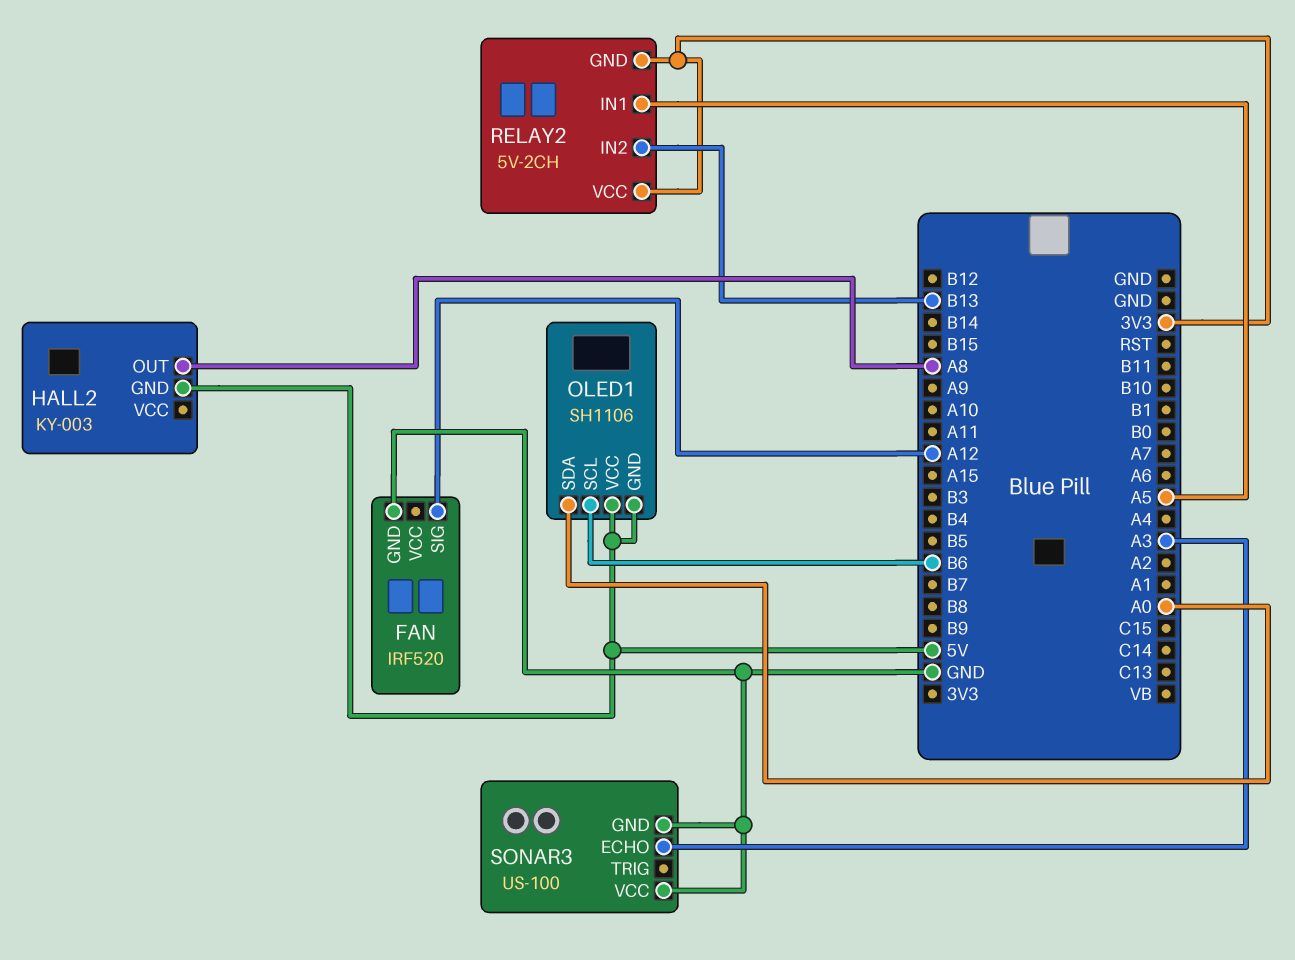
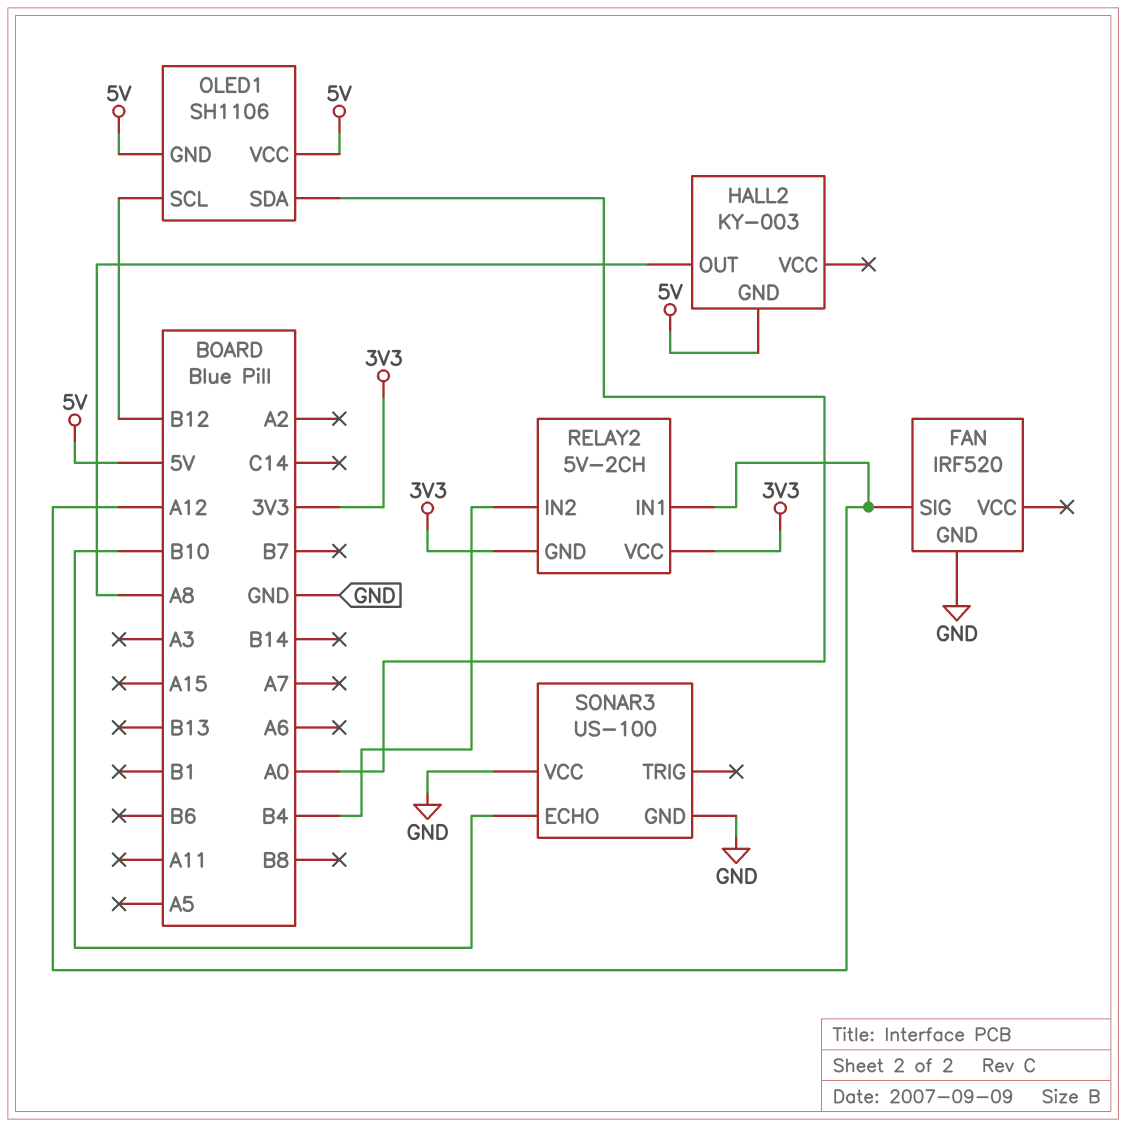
OLED1 pin SCL: B6 -> B12
RELAY2 pin IN1: A5 -> A12
RELAY2 pin IN2: B13 -> B4
SONAR3 pin ECHO: A3 -> B10

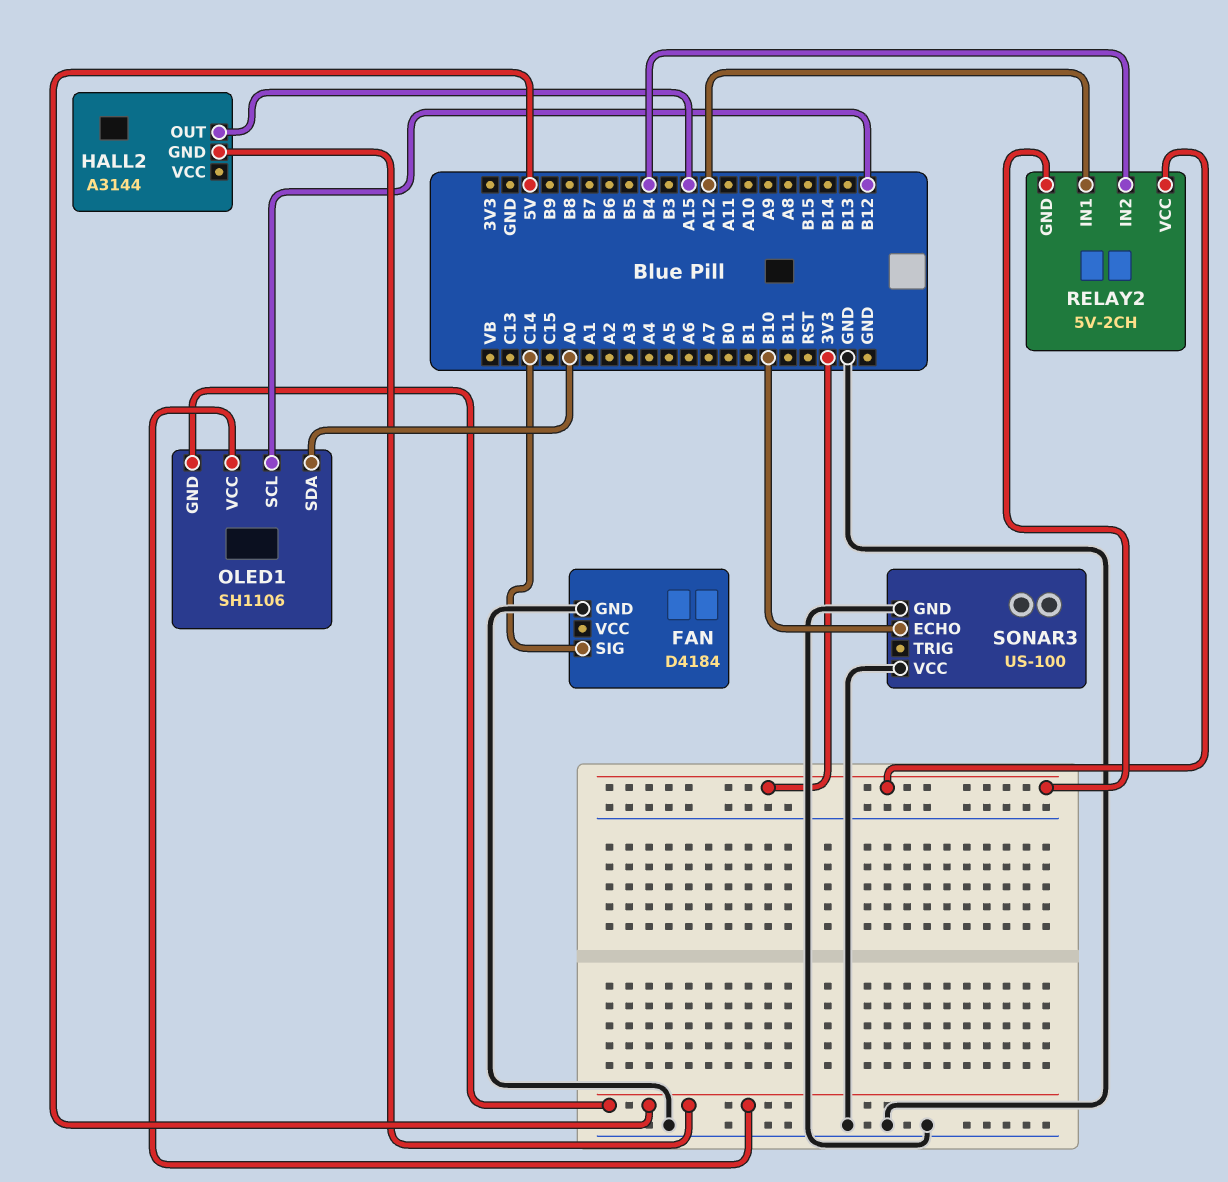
FAN: IRF520 -> D4184
FAN pin SIG: A12 -> C14
HALL2: KY-003 -> A3144
HALL2 pin OUT: A8 -> A15

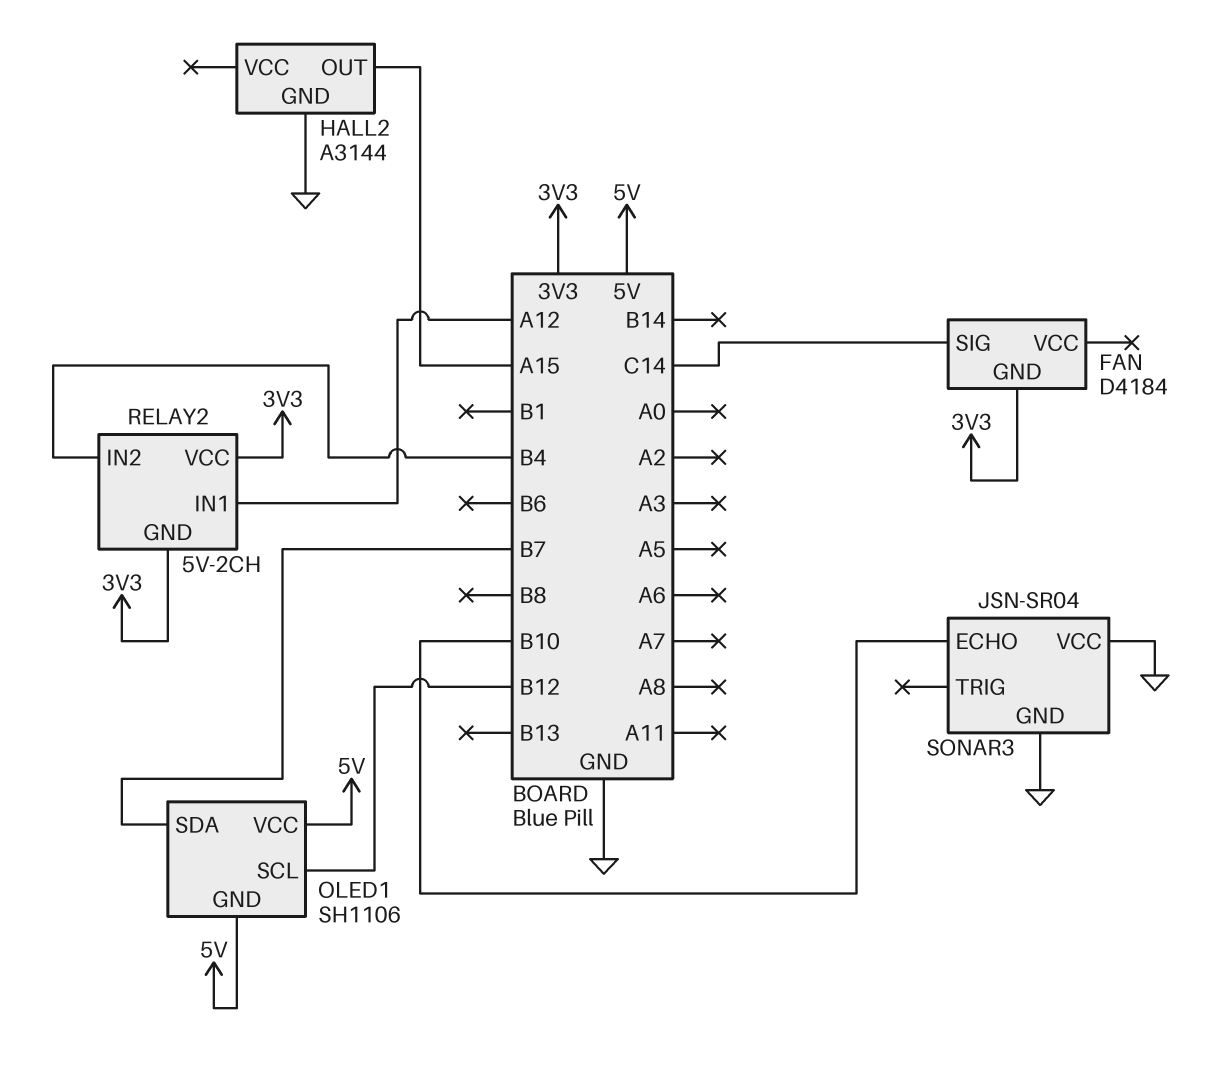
FAN pin GND: GND -> 3V3
HALL2 pin GND: 5V -> GND
OLED1 pin SDA: A0 -> B7
SONAR3: US-100 -> JSN-SR04

